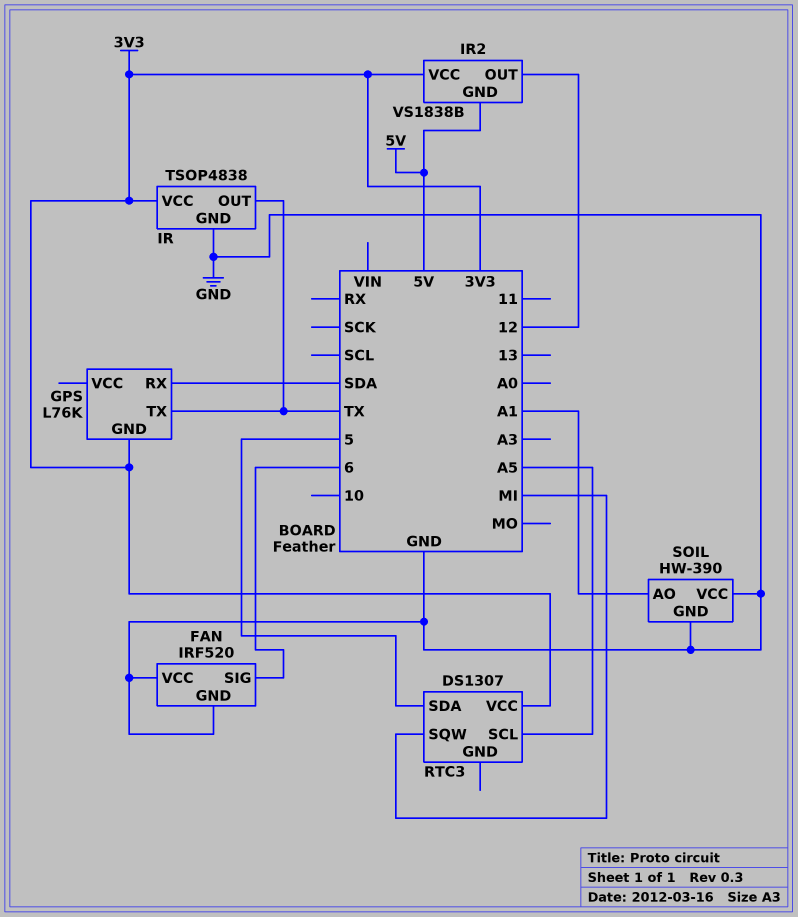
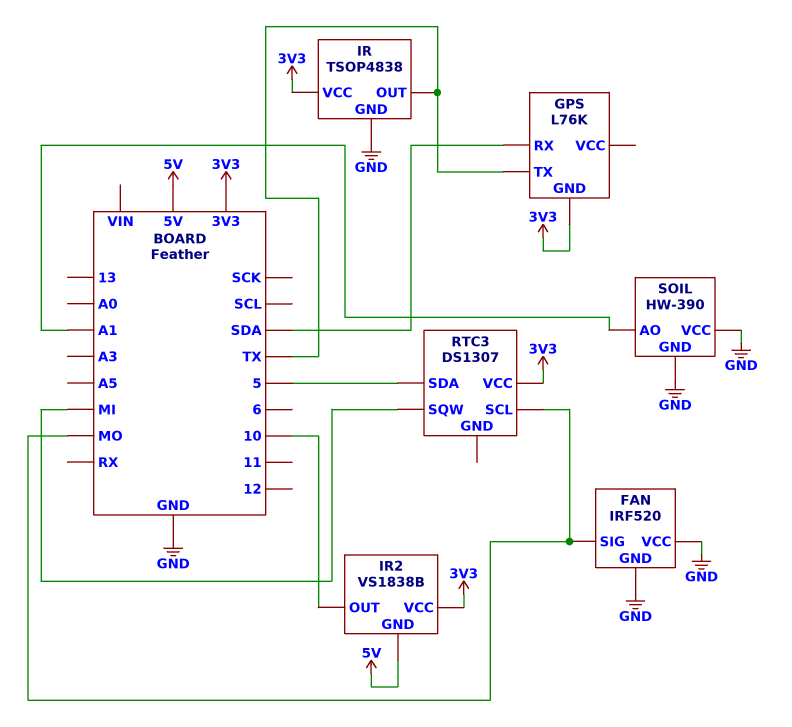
FAN pin SIG: 6 -> MO
IR2 pin OUT: 12 -> 10
RTC3 pin SCL: A5 -> MO

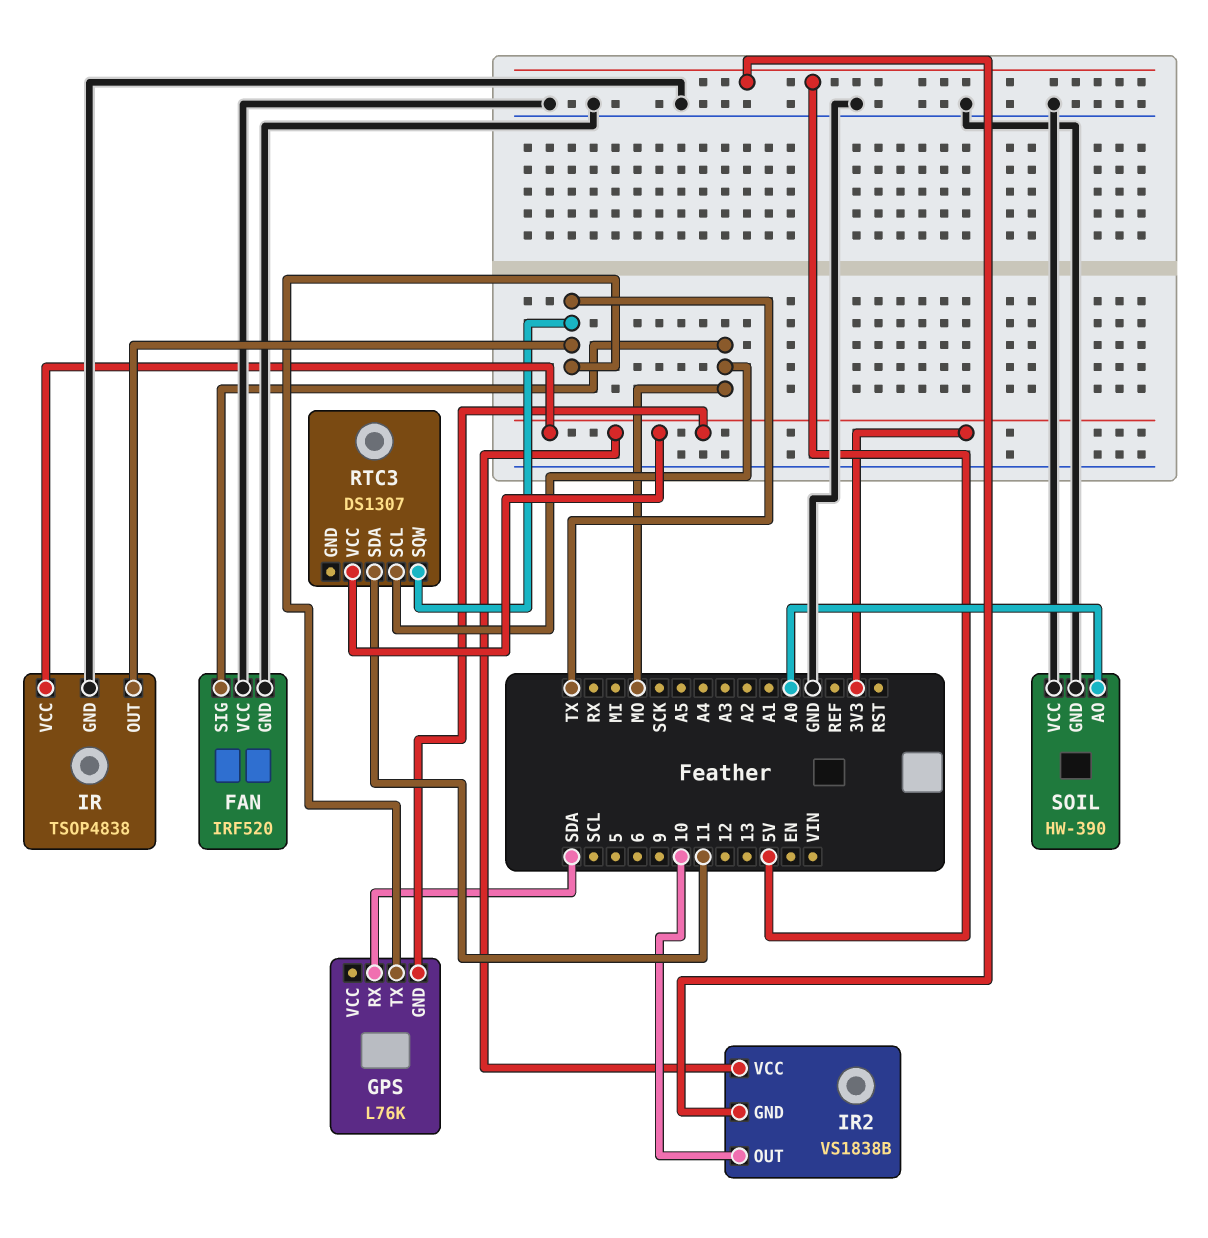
RTC3 pin SDA: 5 -> 11
RTC3 pin SQW: MI -> TX
SOIL pin AO: A1 -> A0

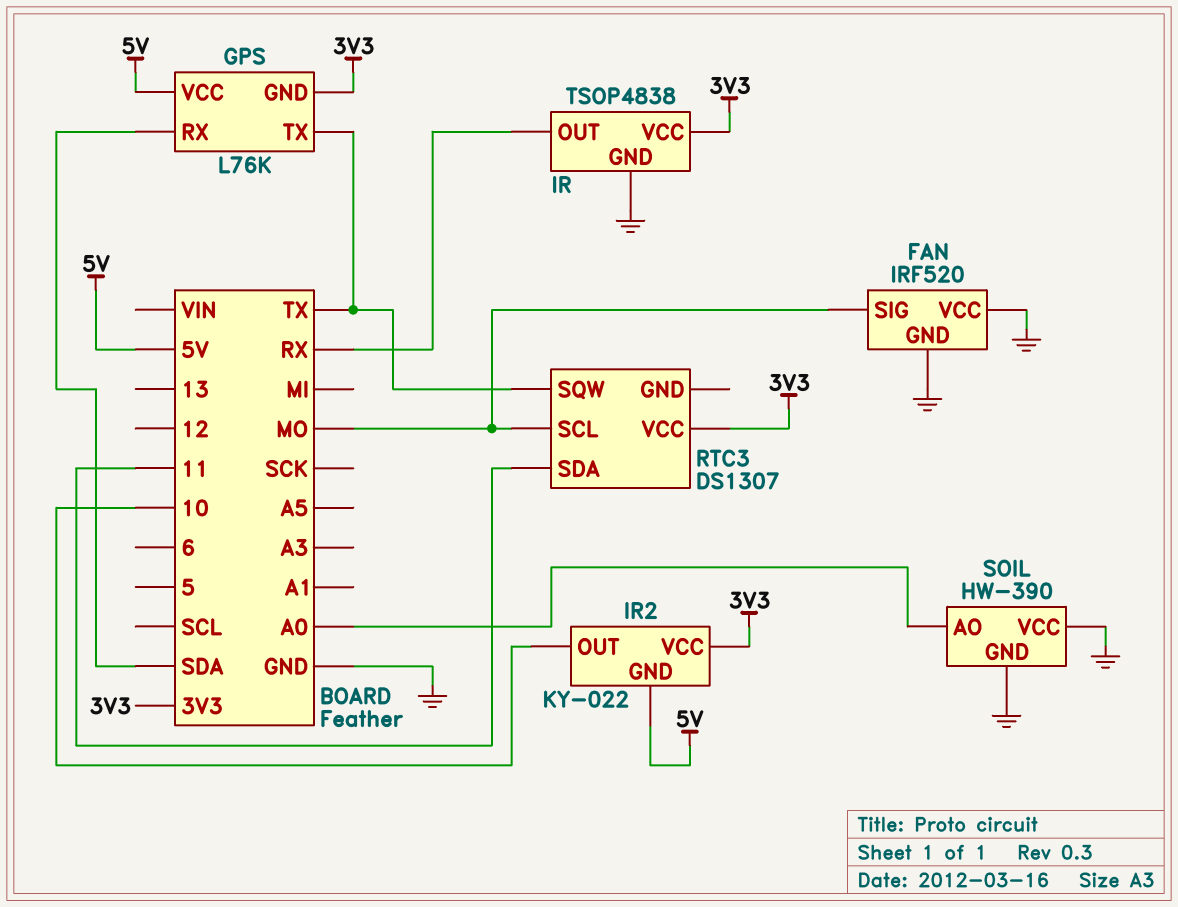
GPS pin VCC: none -> 5V
IR pin OUT: TX -> RX
IR2: VS1838B -> KY-022

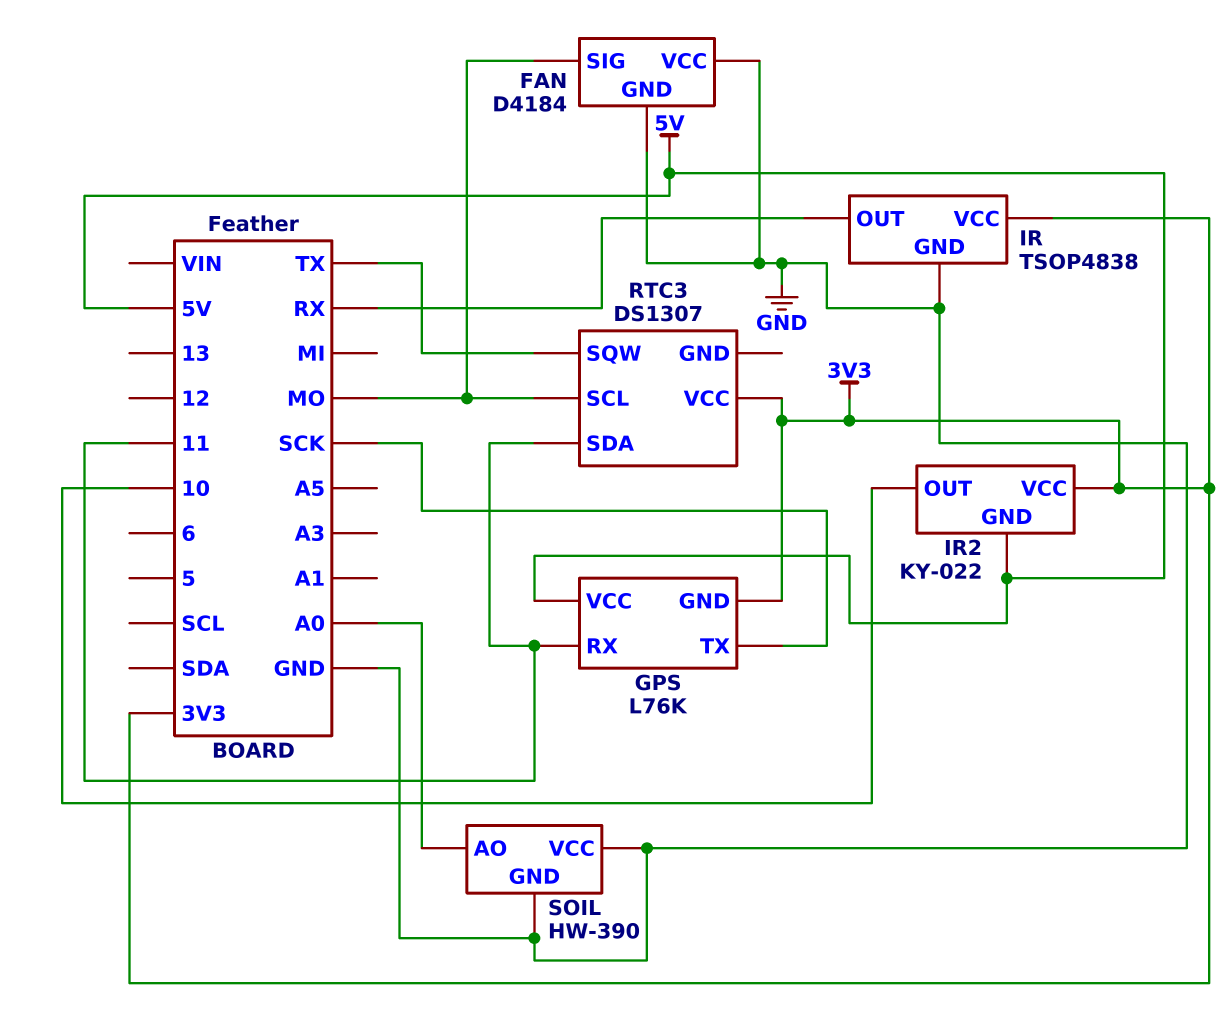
FAN: IRF520 -> D4184
GPS pin RX: SDA -> 11
GPS pin TX: TX -> SCK

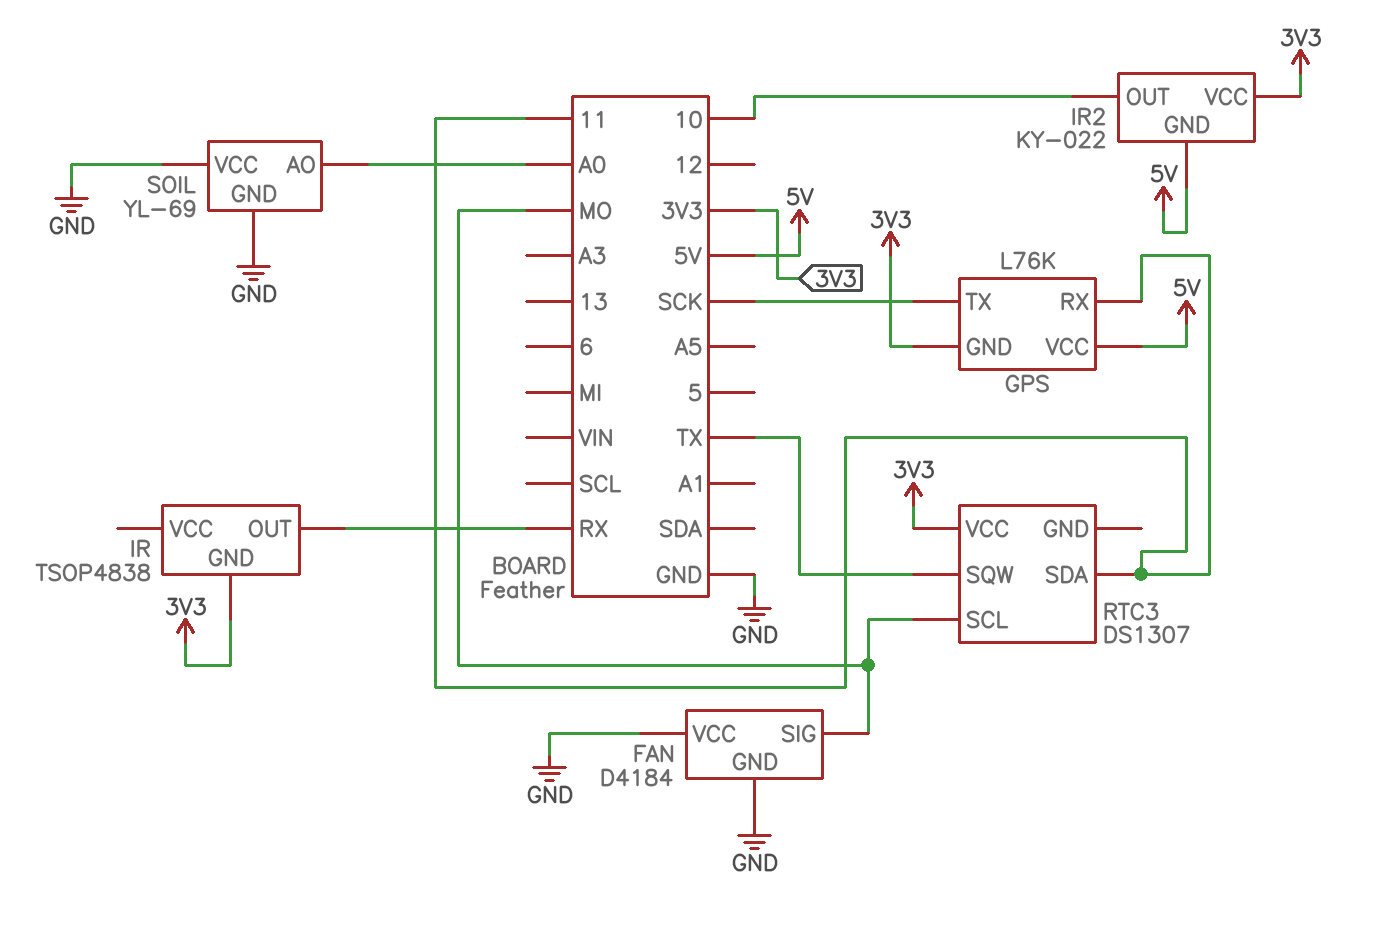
IR pin GND: GND -> 3V3
IR pin VCC: 3V3 -> none
SOIL: HW-390 -> YL-69

